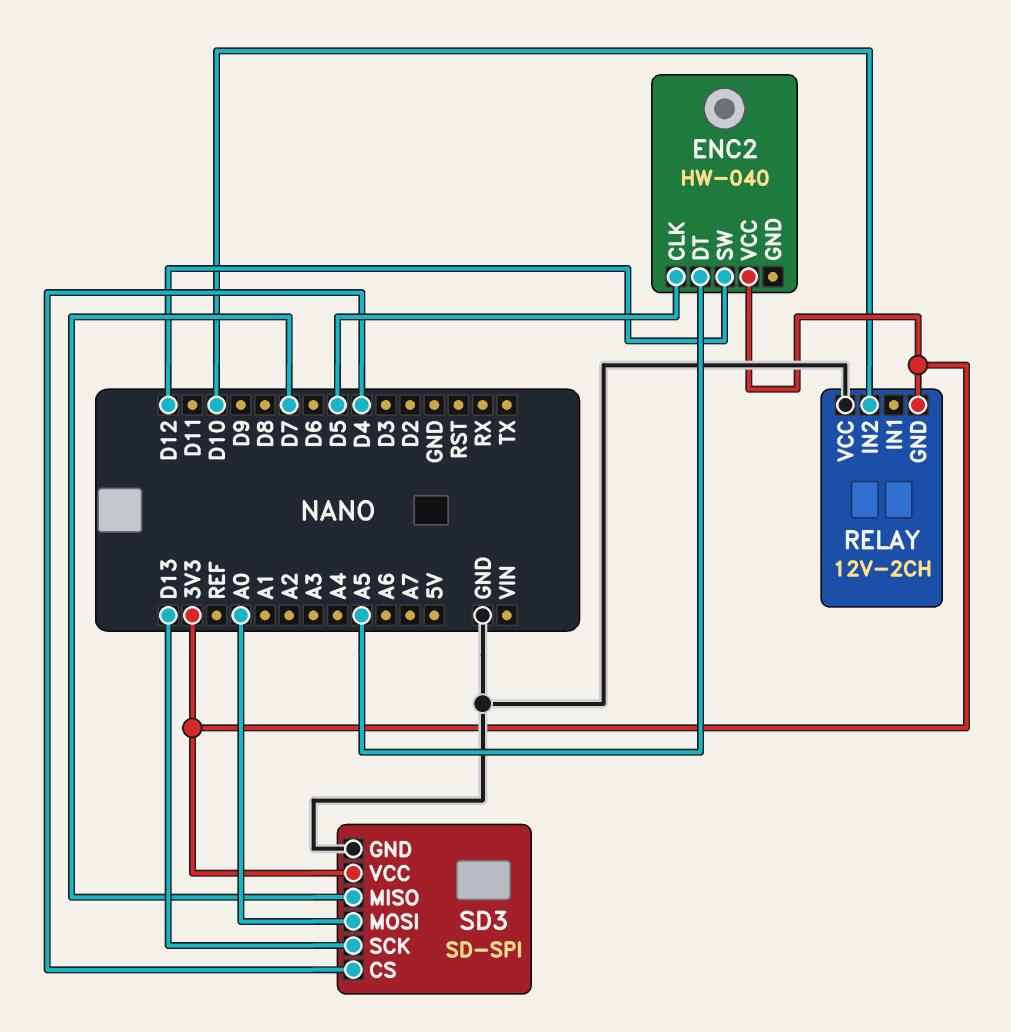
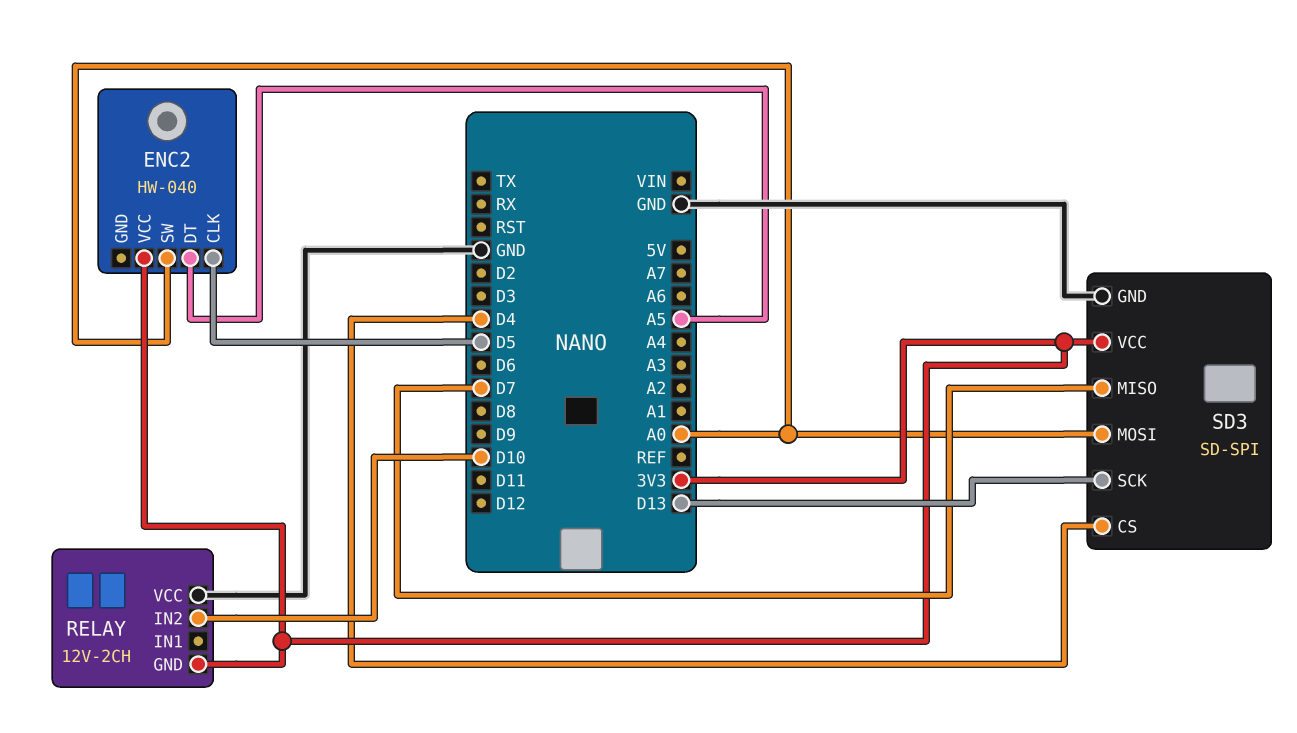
ENC2 pin SW: D12 -> A0

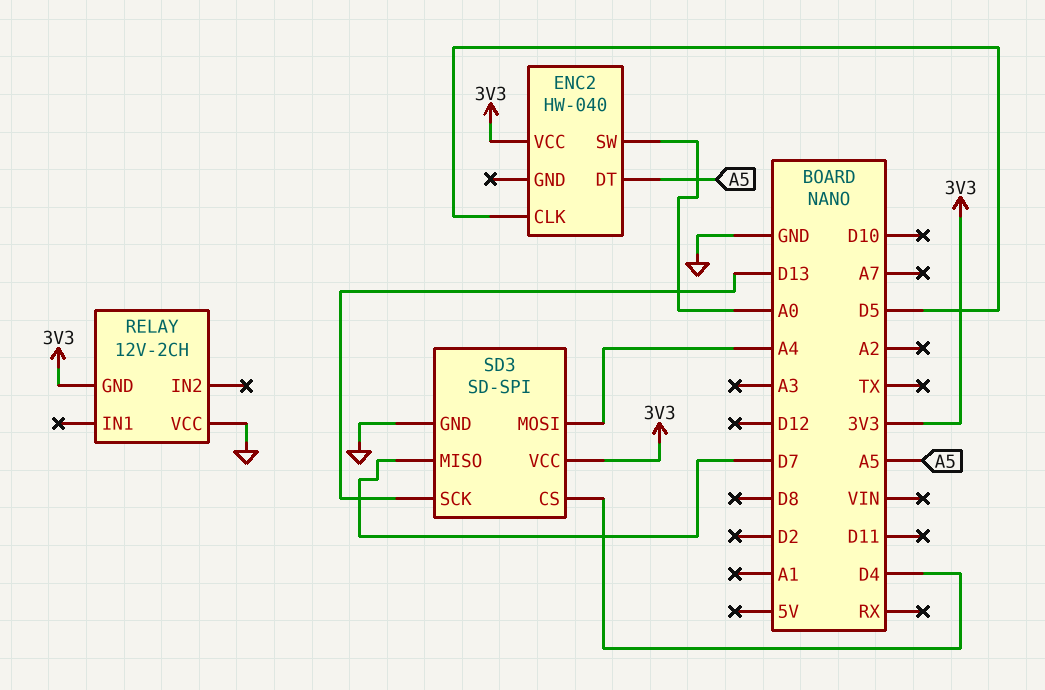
RELAY pin IN2: D10 -> none
SD3 pin MOSI: A0 -> A4

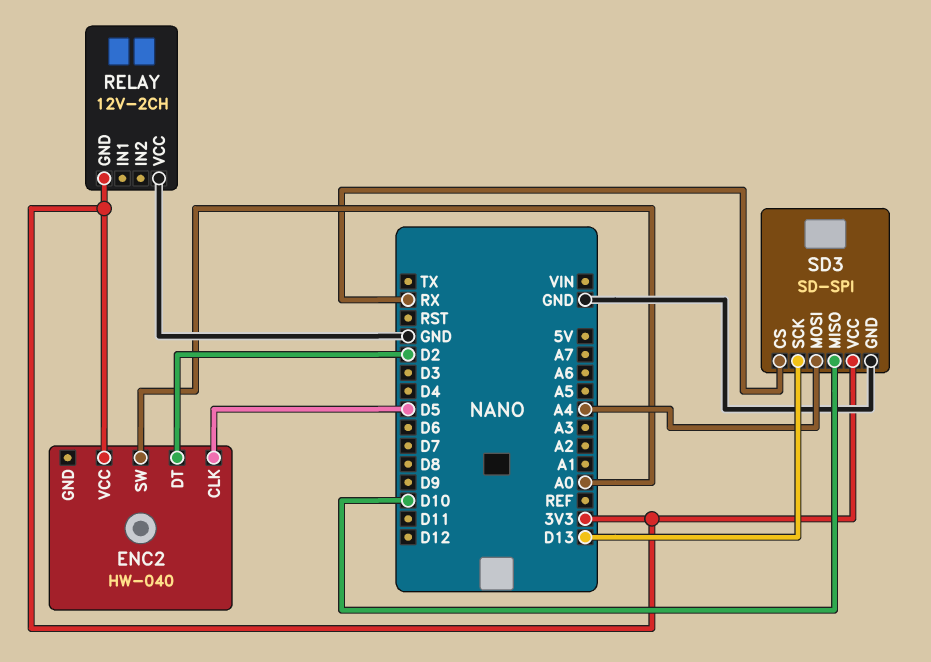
ENC2 pin DT: A5 -> D2
SD3 pin CS: D4 -> RX
SD3 pin MISO: D7 -> D10

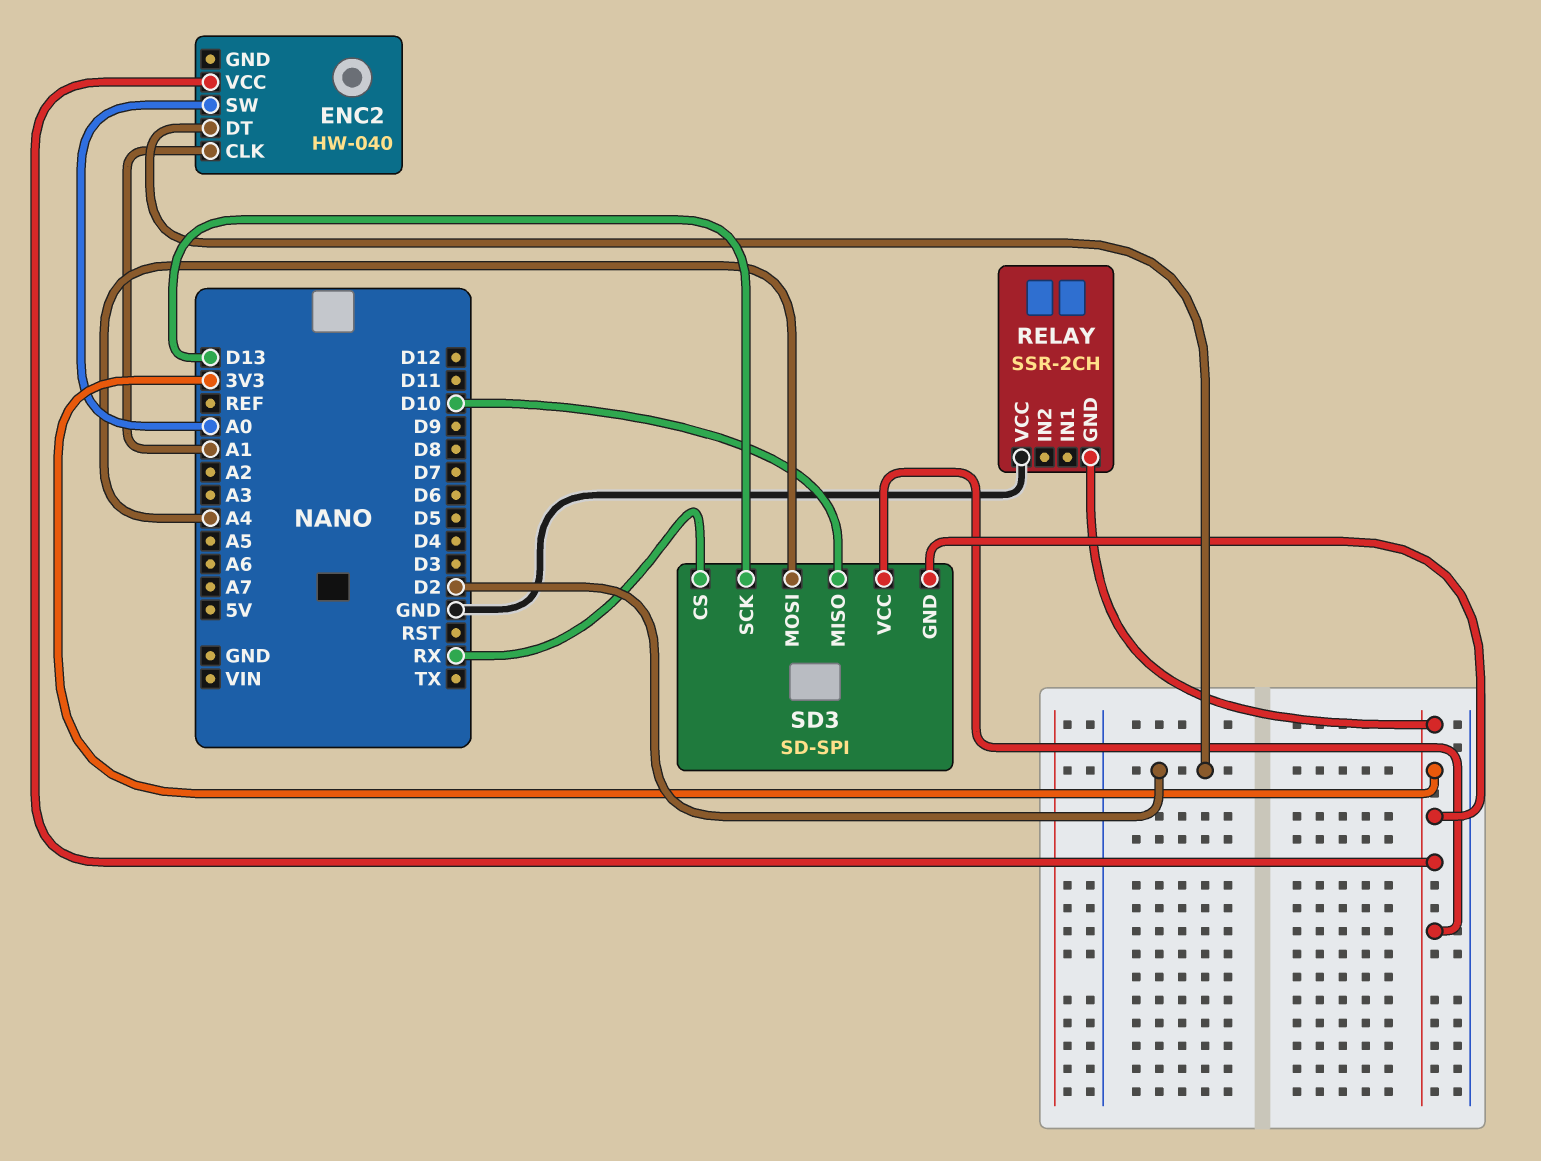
ENC2 pin CLK: D5 -> A1
RELAY: 12V-2CH -> SSR-2CH
SD3 pin GND: GND -> 3V3

